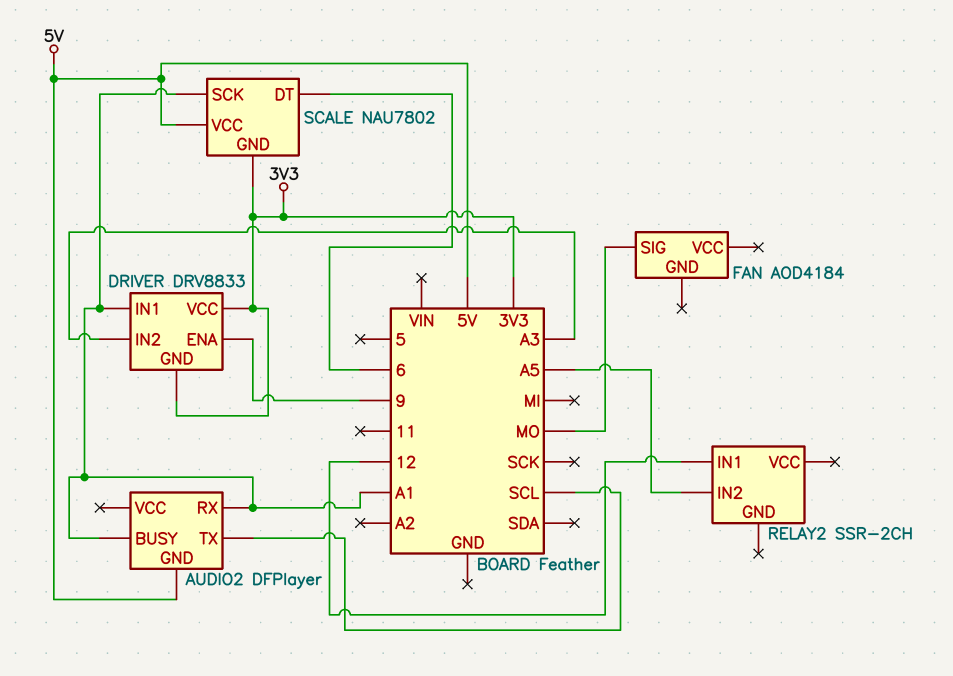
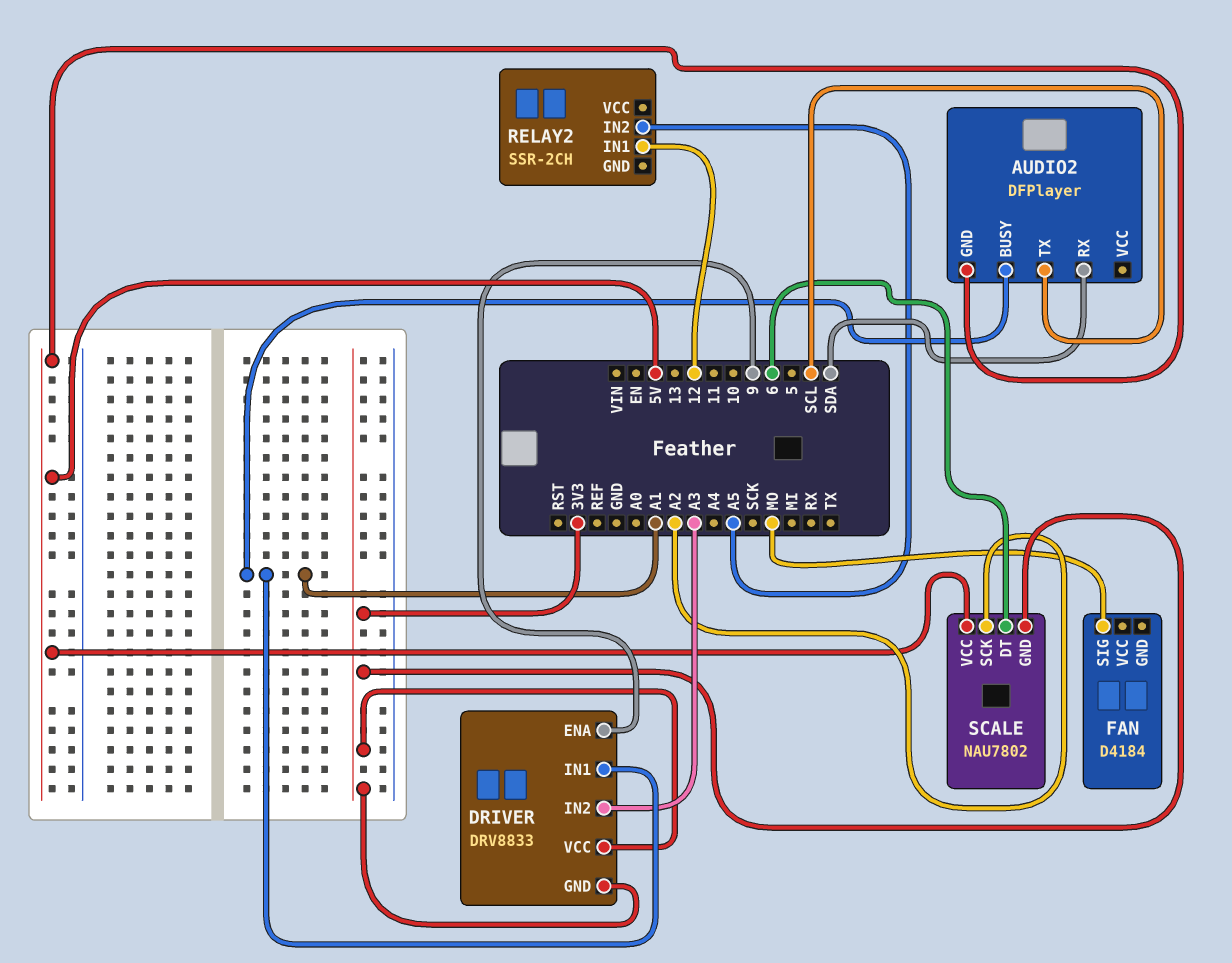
AUDIO2 pin RX: A1 -> SDA
FAN: AOD4184 -> D4184
SCALE pin SCK: A1 -> A2

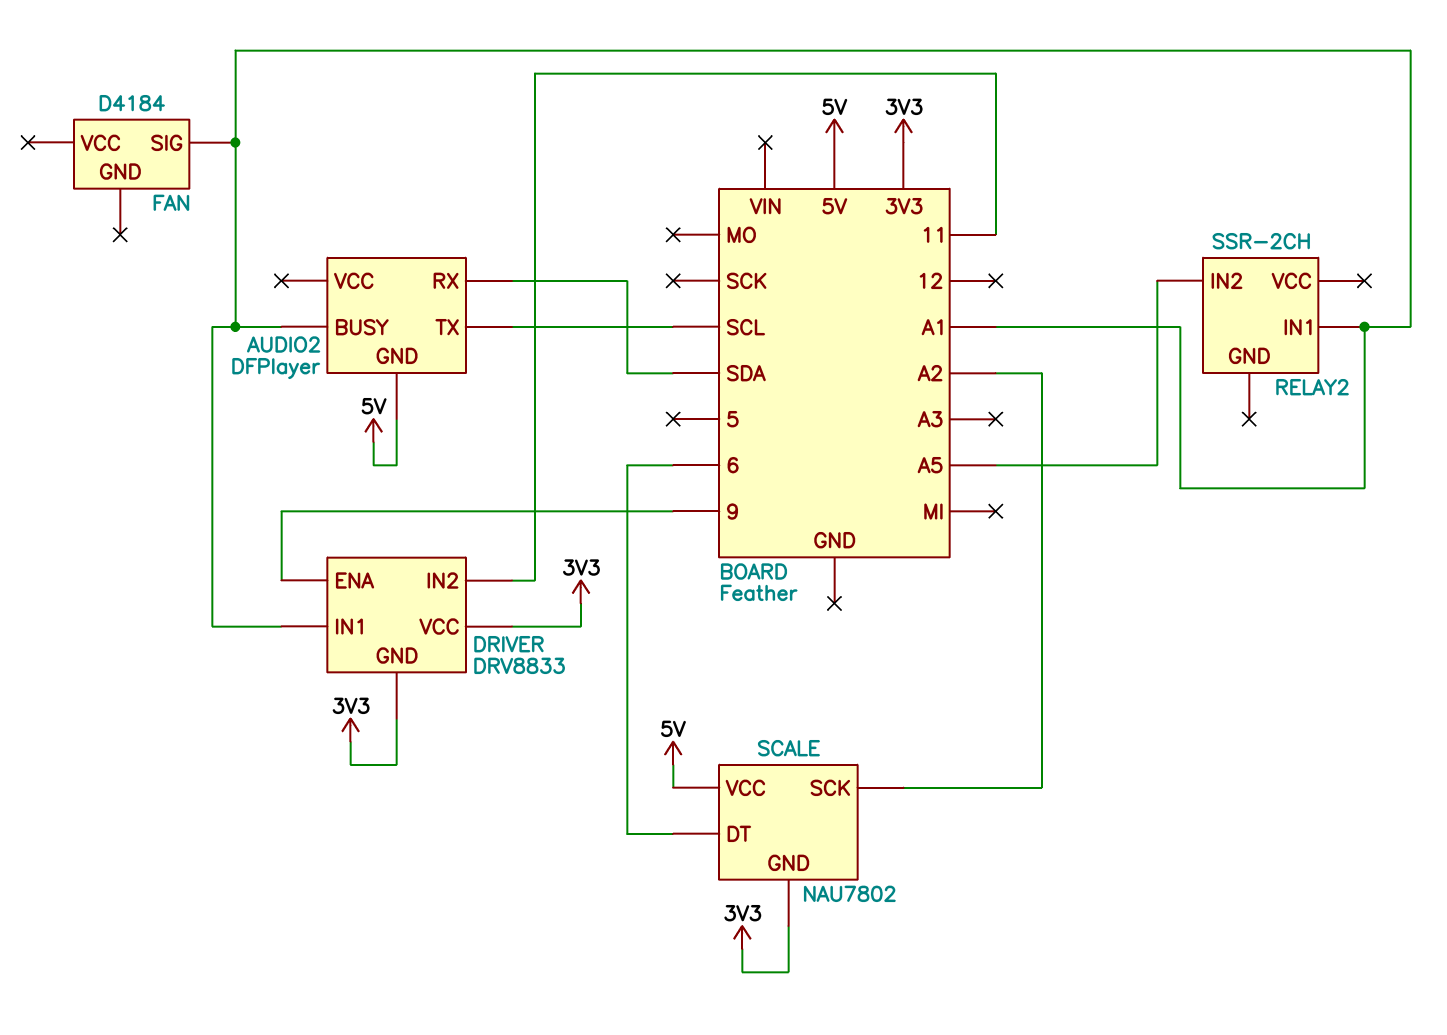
DRIVER pin IN2: A3 -> 11
FAN pin SIG: MO -> A1
RELAY2 pin IN1: 12 -> A1

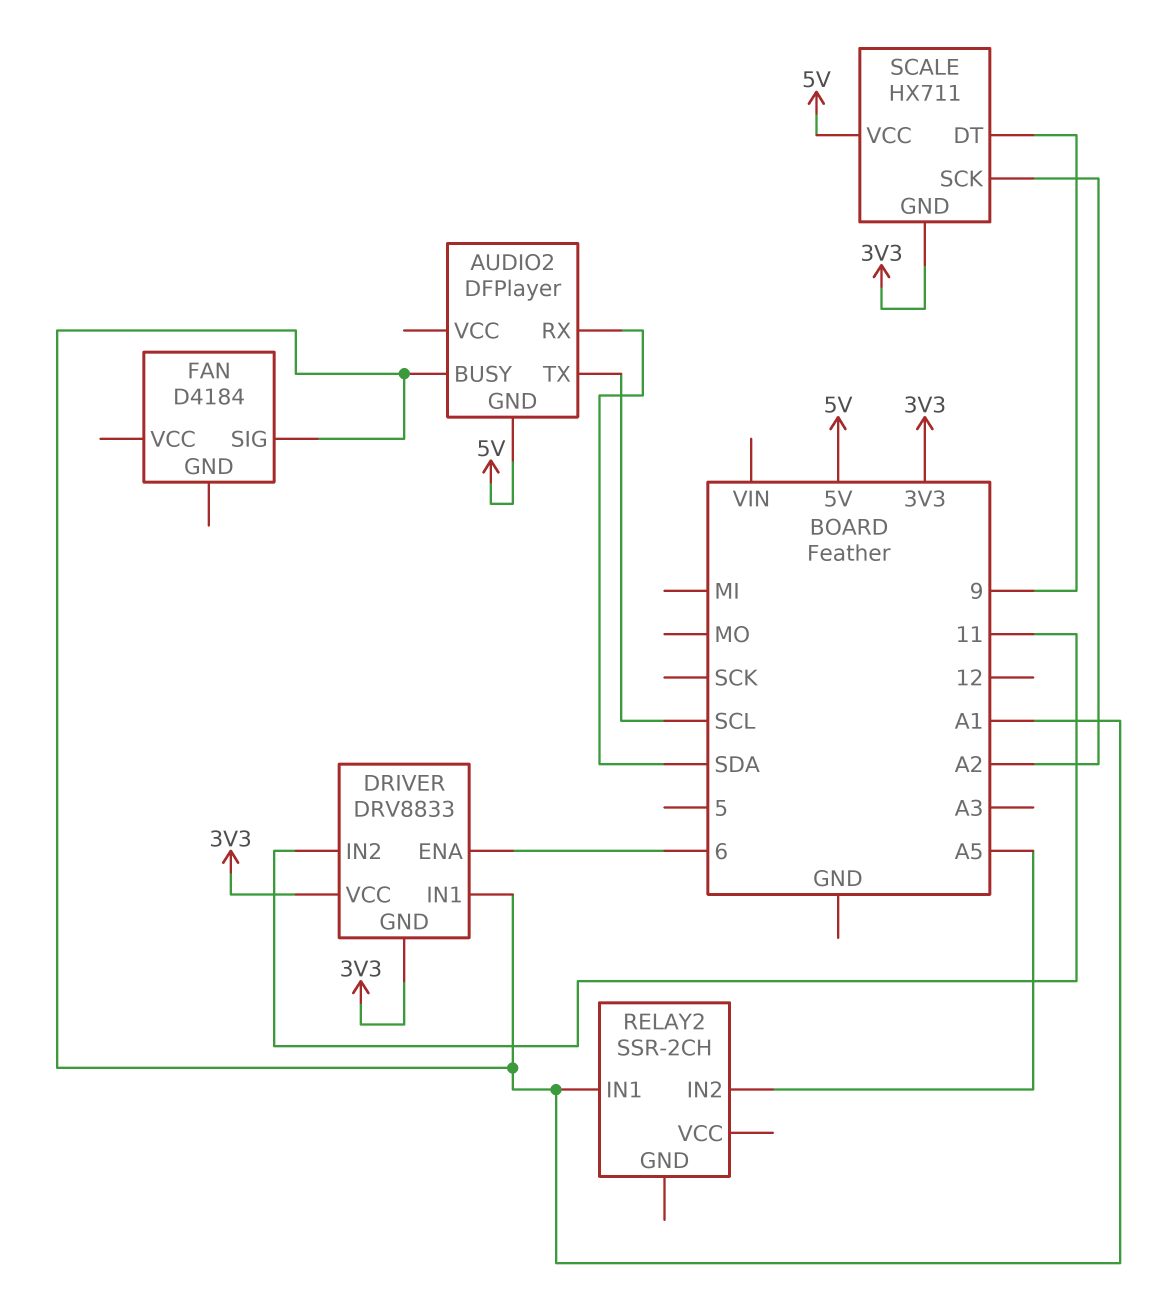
DRIVER pin ENA: 9 -> 6
SCALE: NAU7802 -> HX711
SCALE pin DT: 6 -> 9

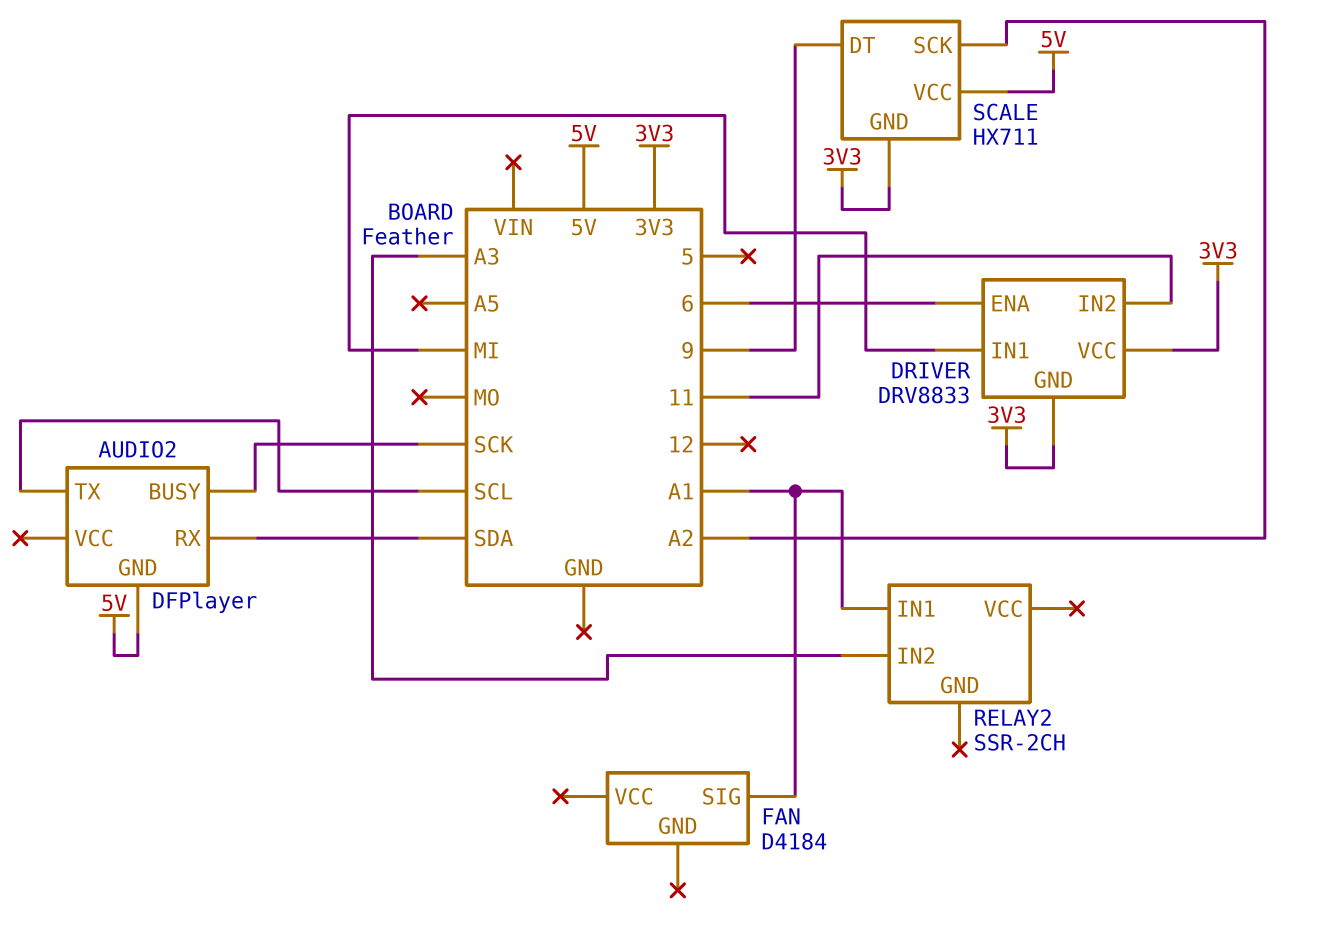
AUDIO2 pin BUSY: A1 -> SCK
DRIVER pin IN1: A1 -> MI
RELAY2 pin IN2: A5 -> A3

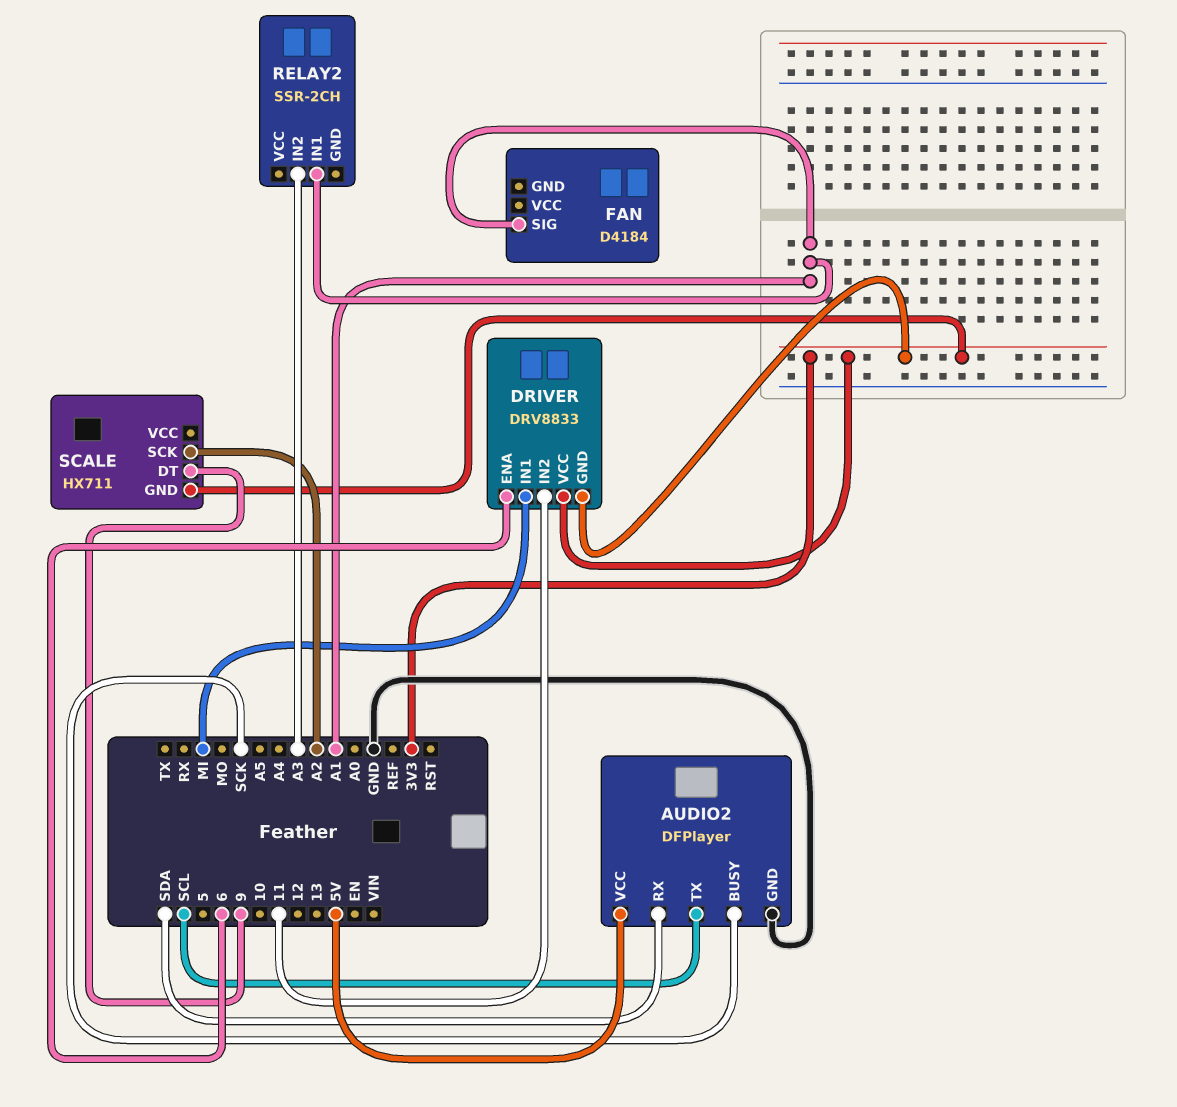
AUDIO2 pin GND: 5V -> GND
AUDIO2 pin VCC: none -> 5V
SCALE pin VCC: 5V -> none

